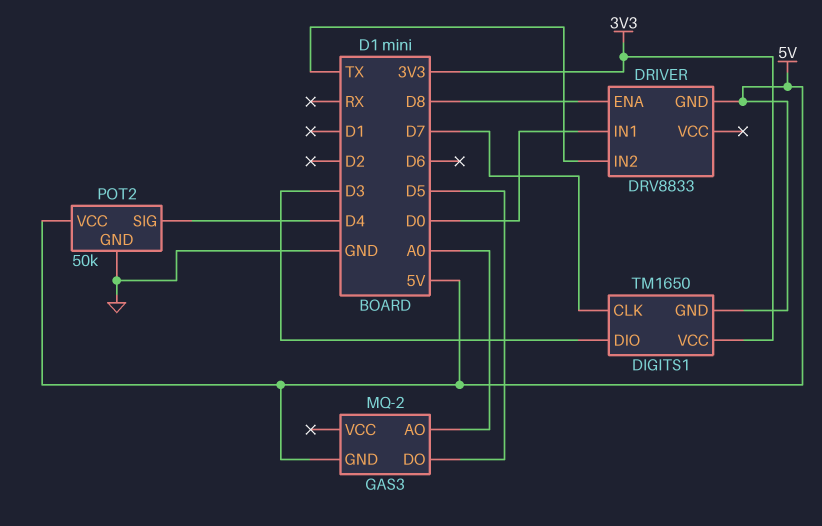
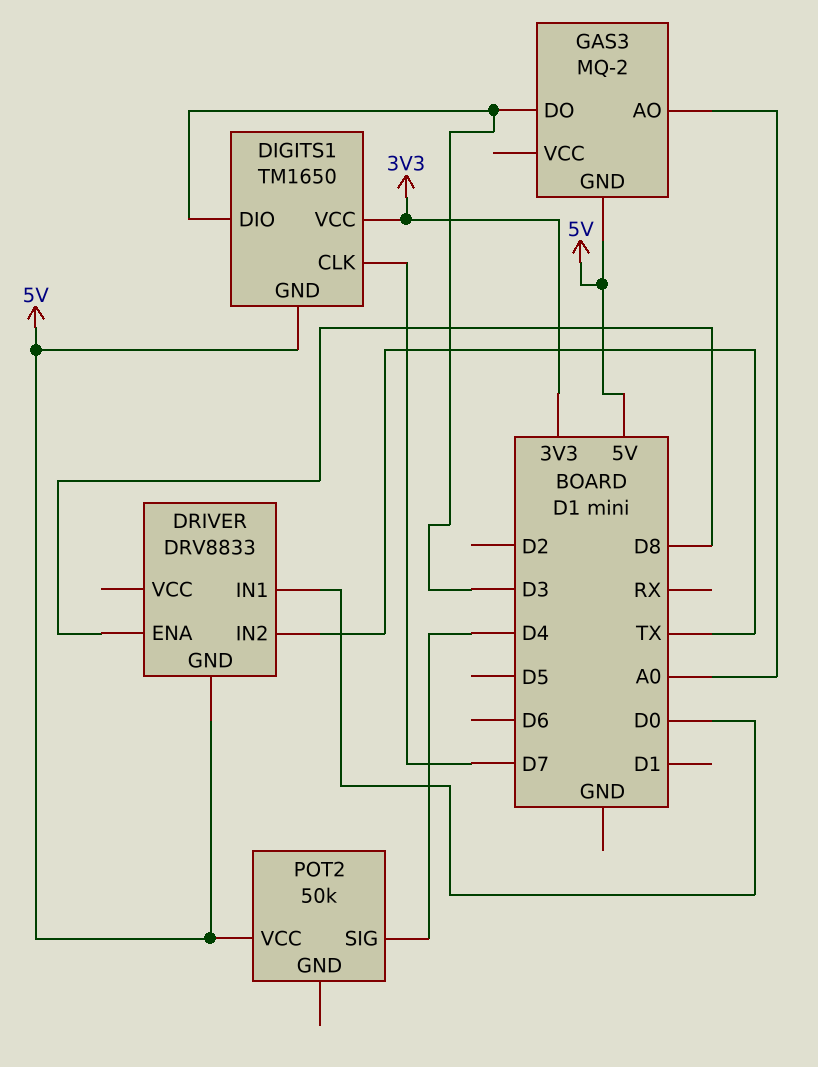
GAS3 pin DO: D5 -> D3
POT2 pin GND: GND -> none

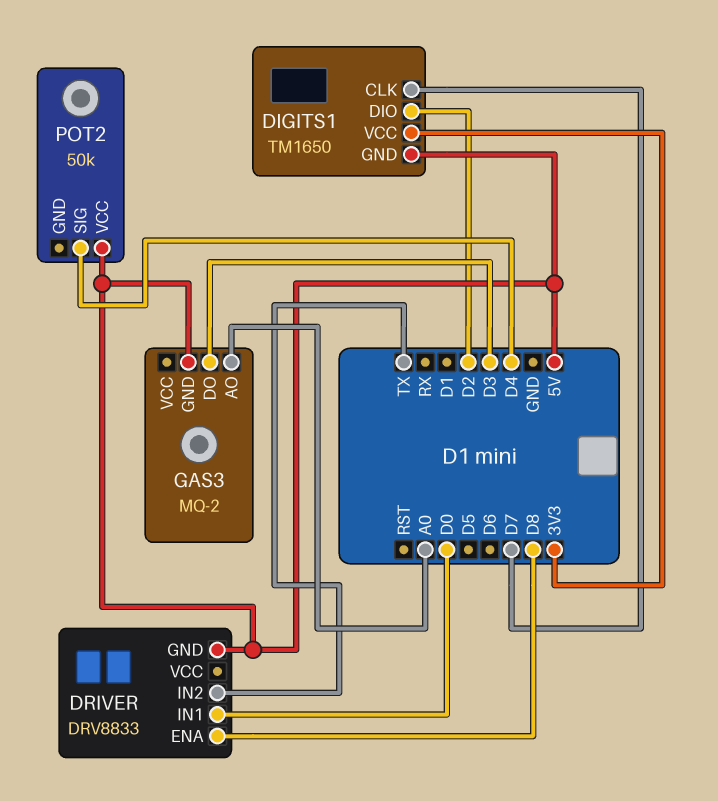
DIGITS1 pin DIO: D3 -> D2

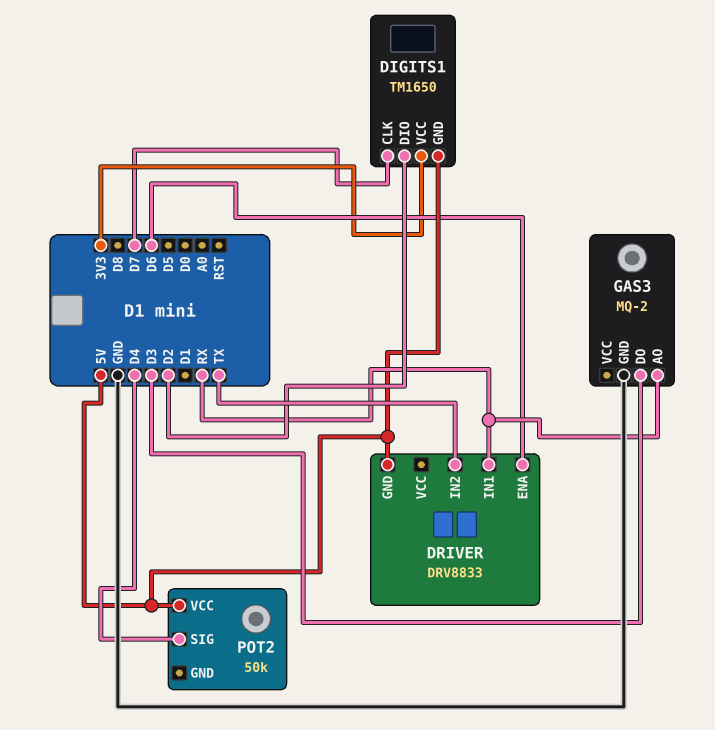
DRIVER pin ENA: D8 -> D6
DRIVER pin IN1: D0 -> RX
GAS3 pin AO: A0 -> RX
GAS3 pin GND: 5V -> GND

